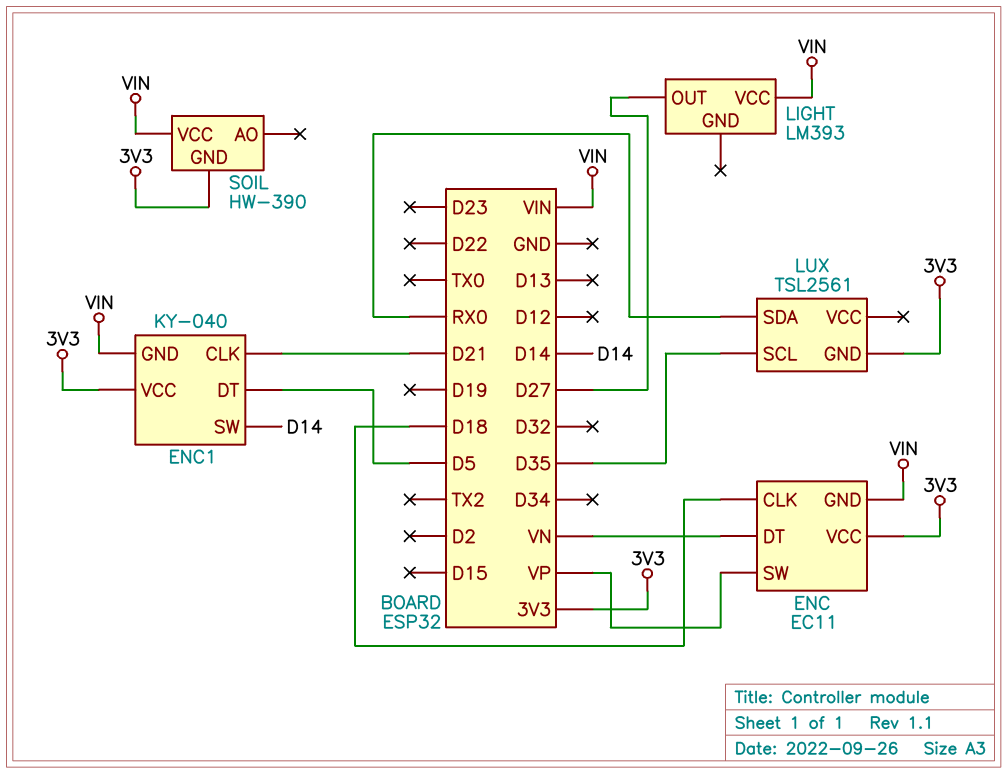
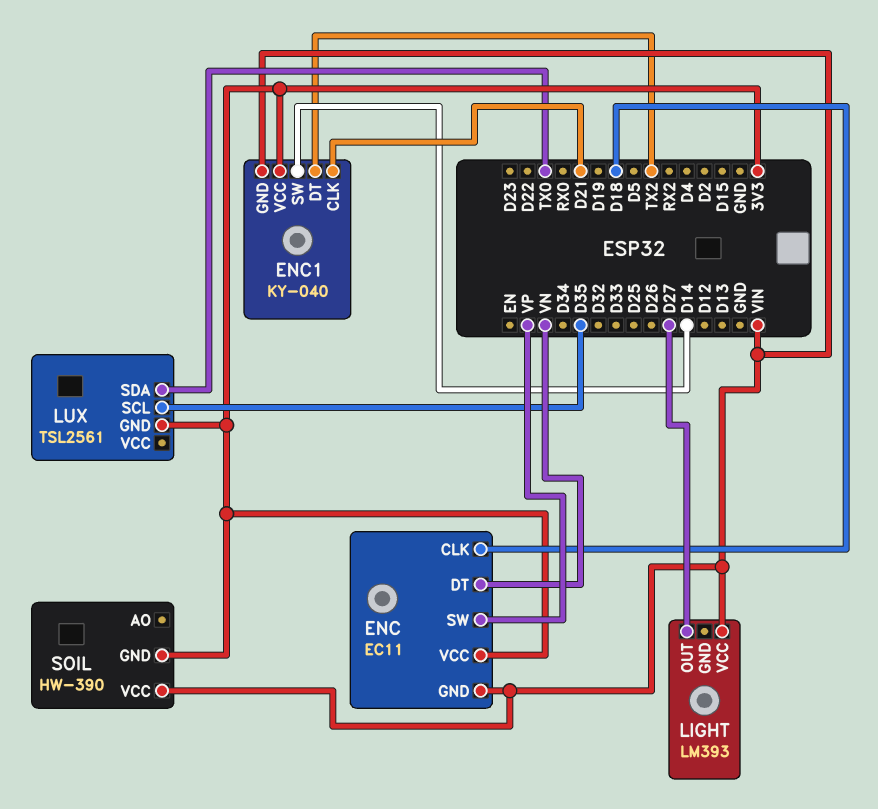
ENC1 pin DT: D5 -> TX2
LUX pin SDA: RX0 -> TX0

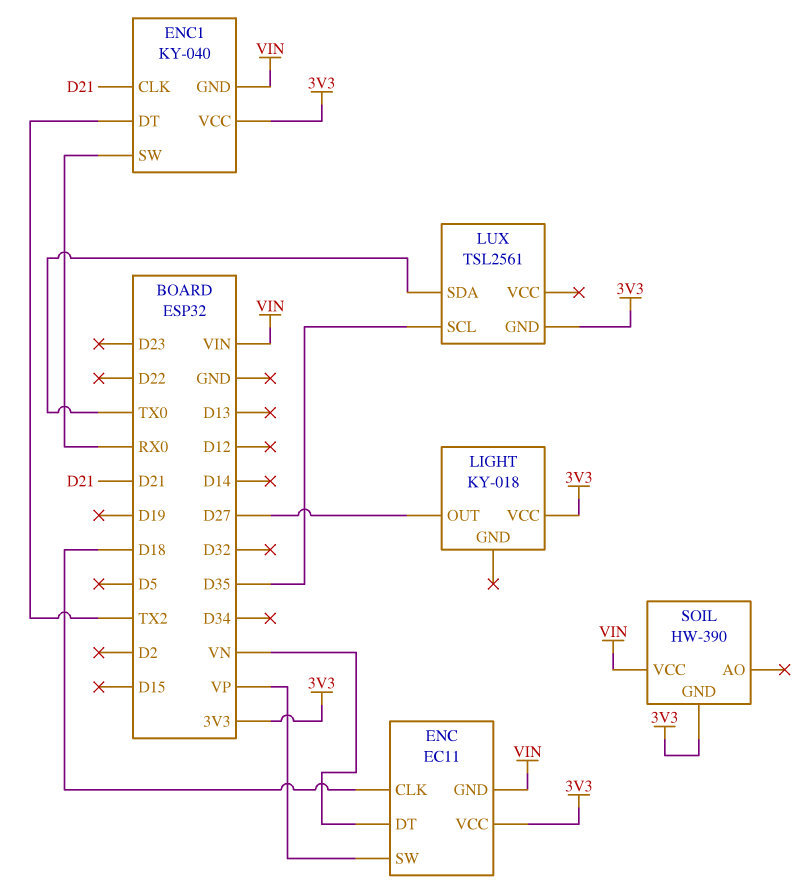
ENC1 pin SW: D14 -> RX0
LIGHT: LM393 -> KY-018
LIGHT pin VCC: VIN -> 3V3

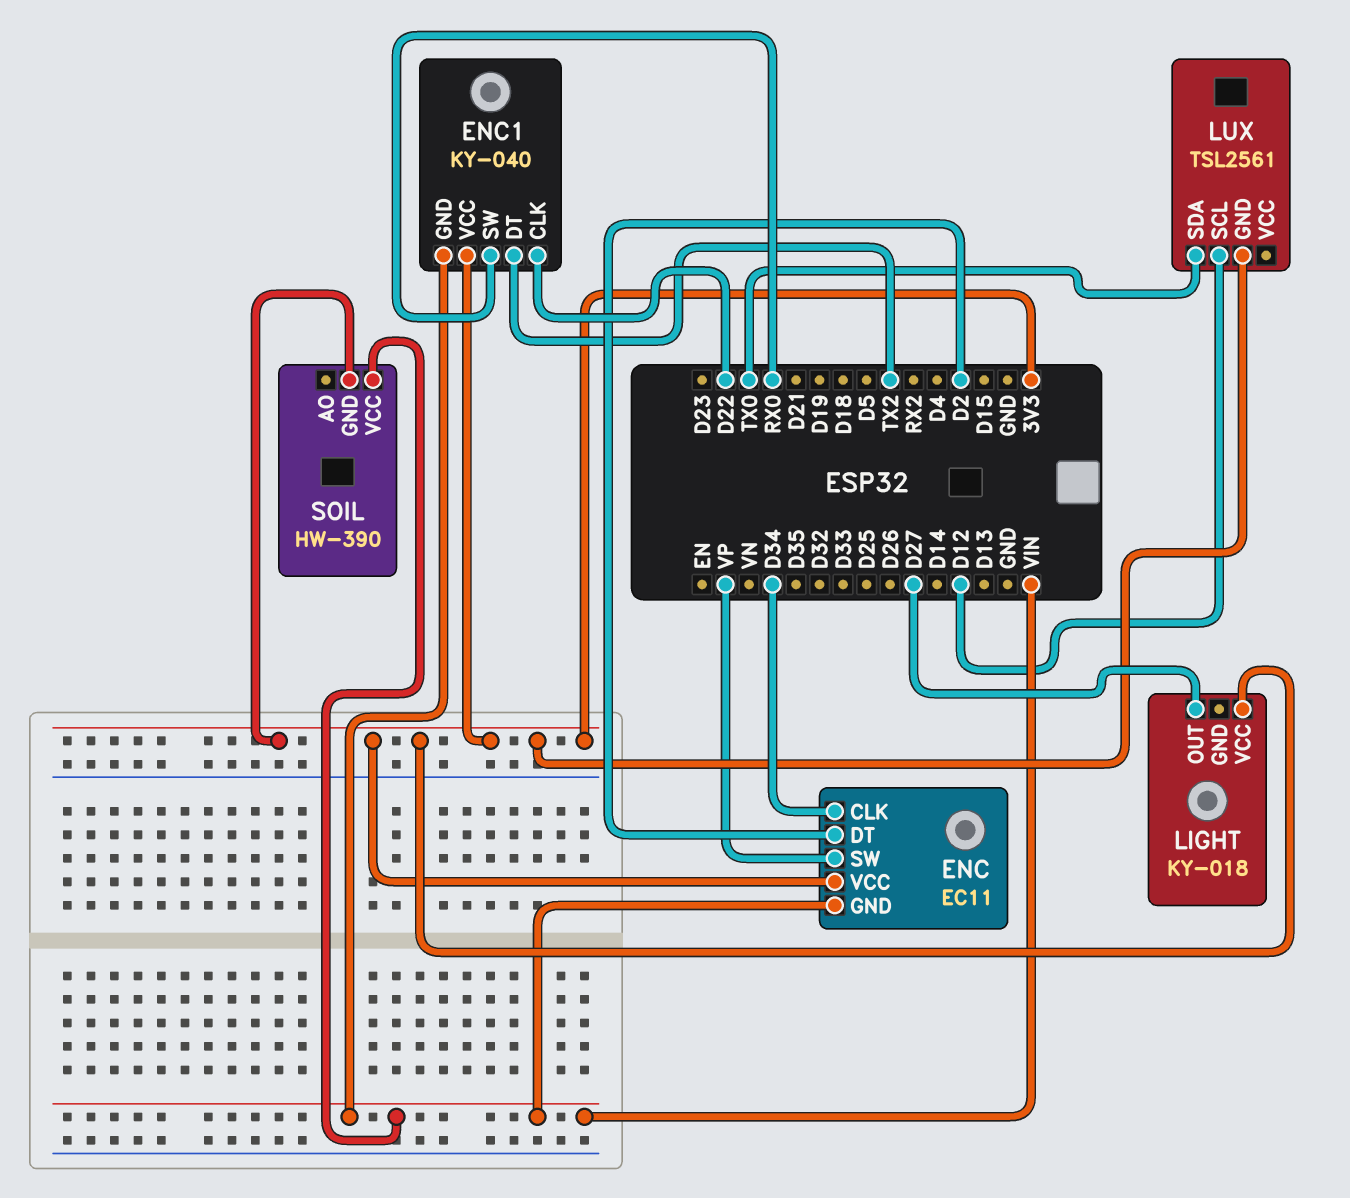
ENC pin CLK: D18 -> D34
ENC pin DT: VN -> D2
ENC1 pin CLK: D21 -> D22
LUX pin SCL: D35 -> D12

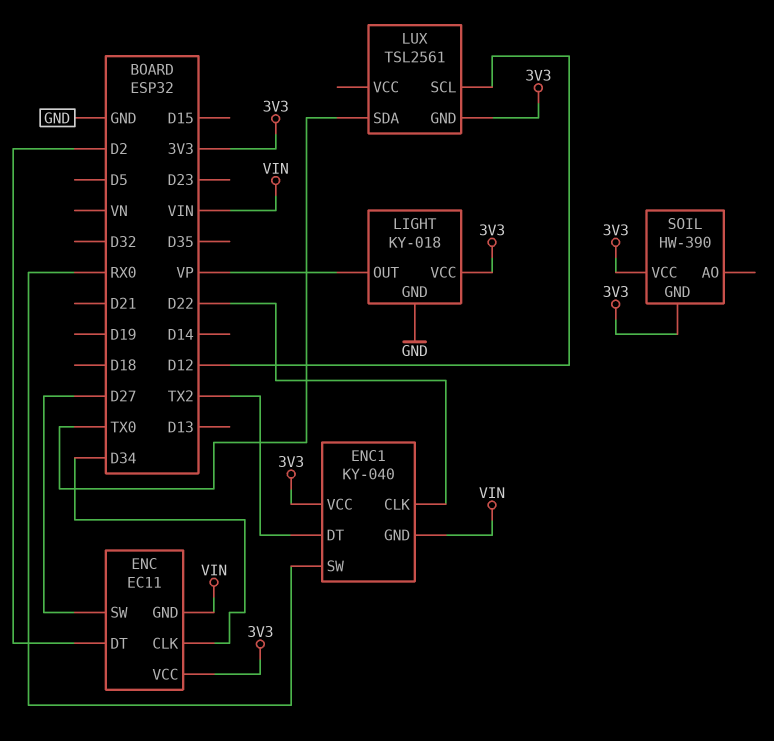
ENC pin SW: VP -> D27
LIGHT pin GND: none -> GND
LIGHT pin OUT: D27 -> VP
SOIL pin VCC: VIN -> 3V3

